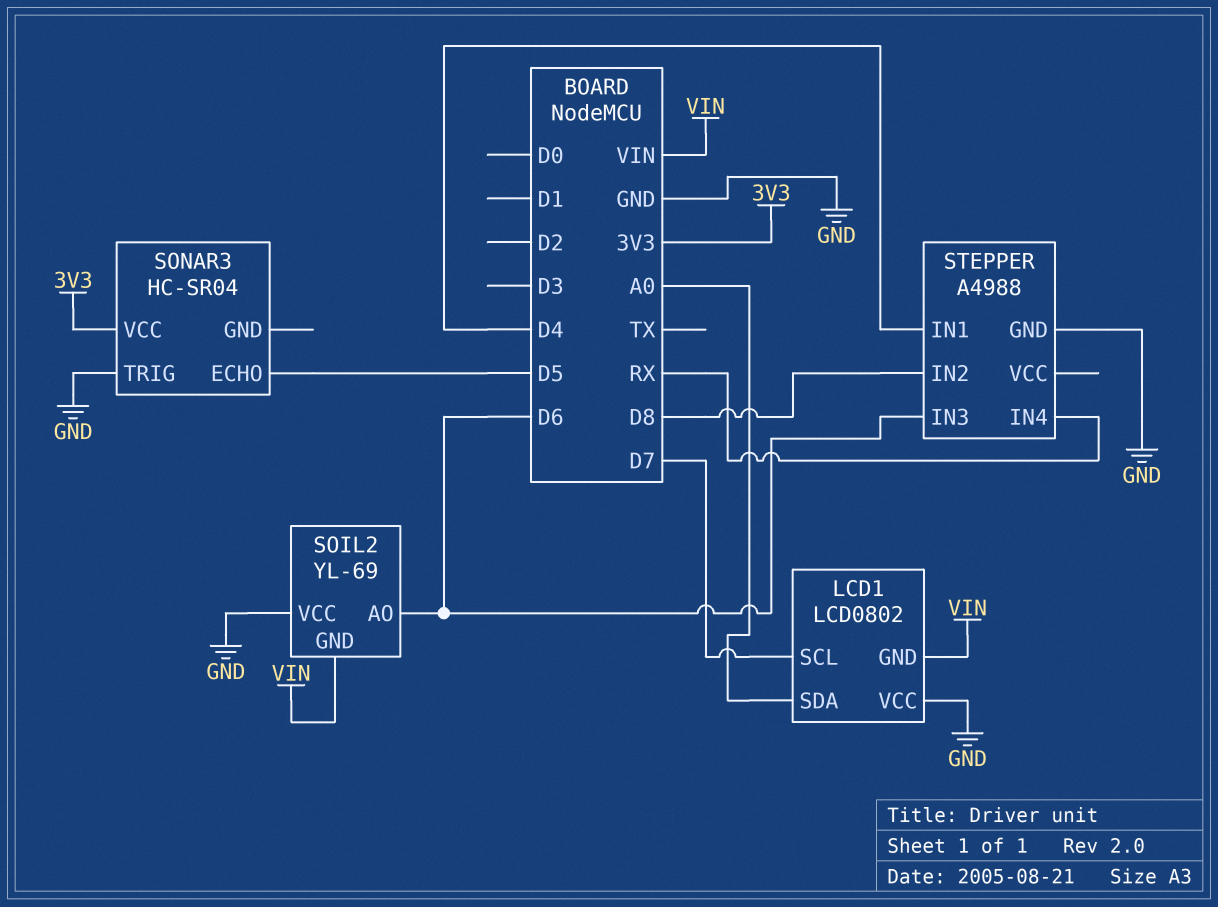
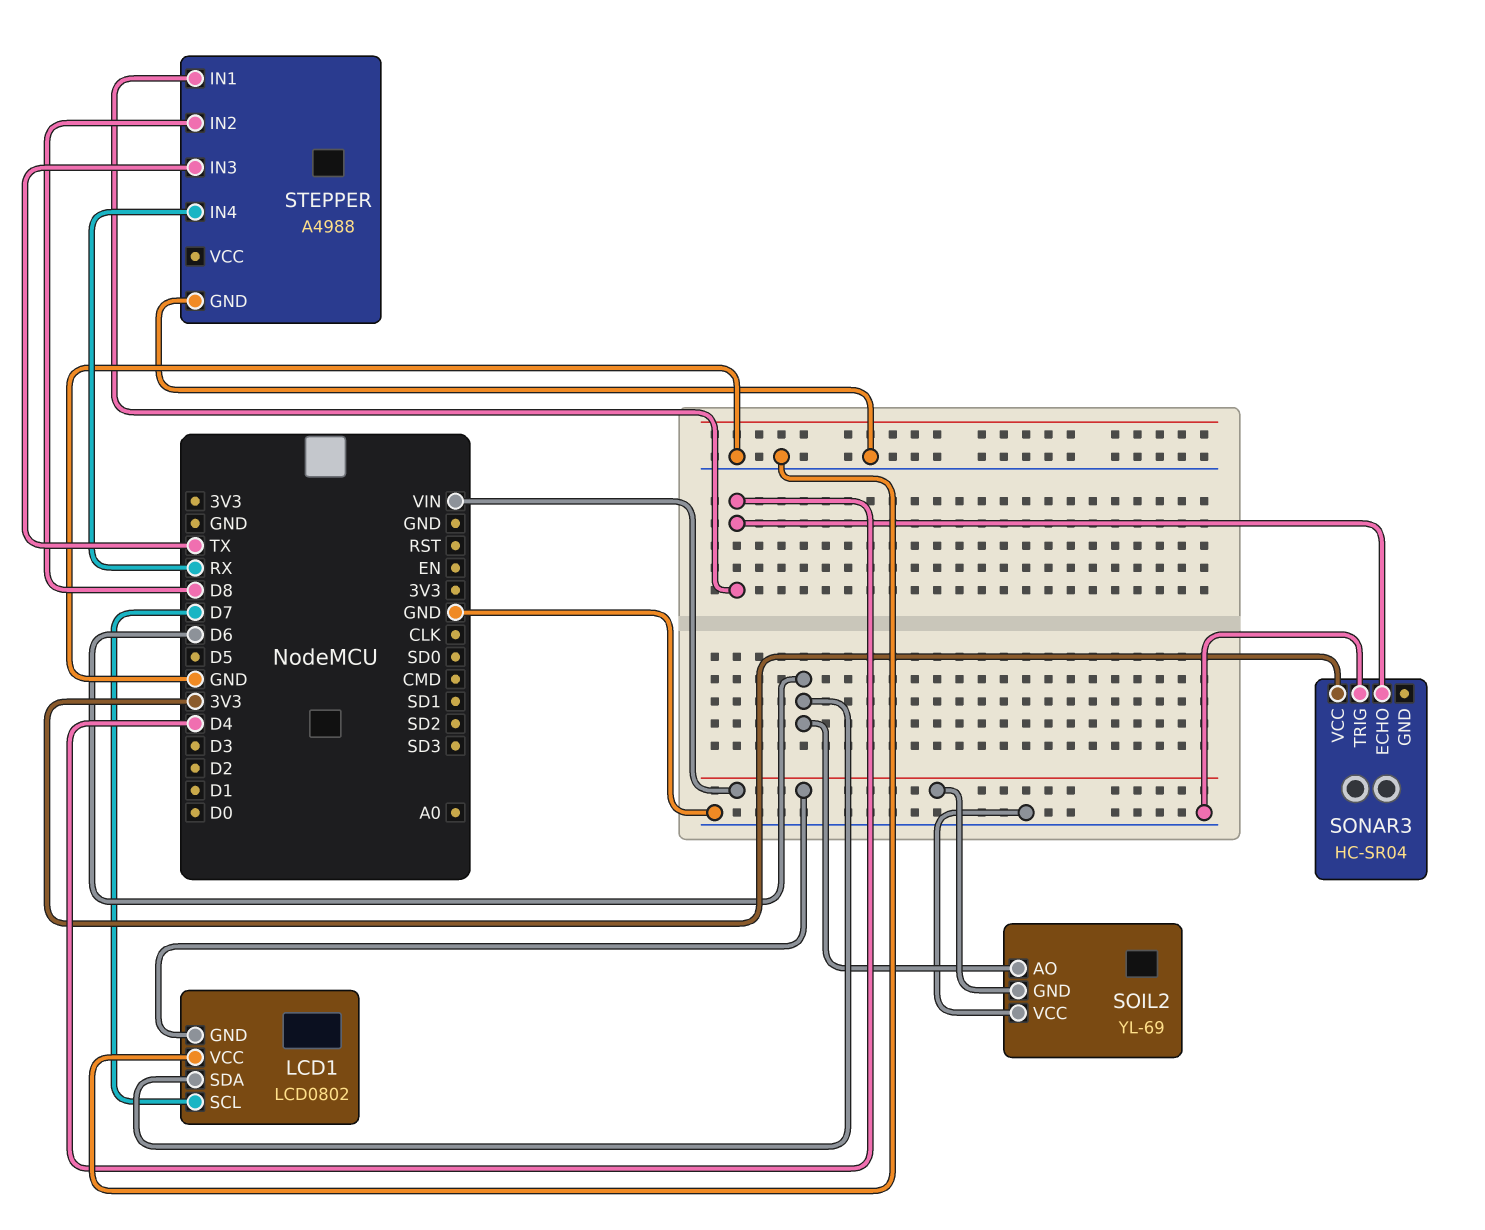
LCD1 pin SDA: A0 -> D6
SONAR3 pin ECHO: D5 -> D4
STEPPER pin IN3: D6 -> TX

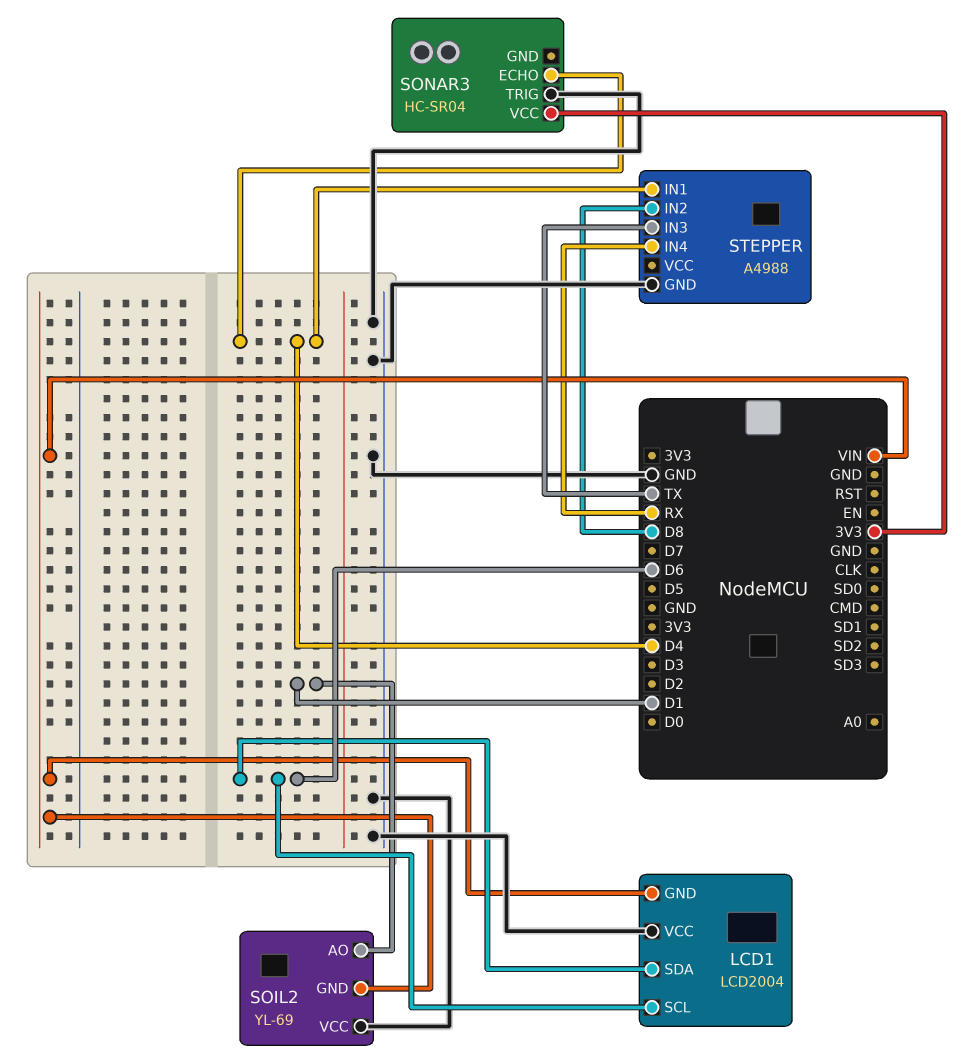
LCD1: LCD0802 -> LCD2004
LCD1 pin SCL: D7 -> D6
SOIL2 pin AO: D6 -> D1

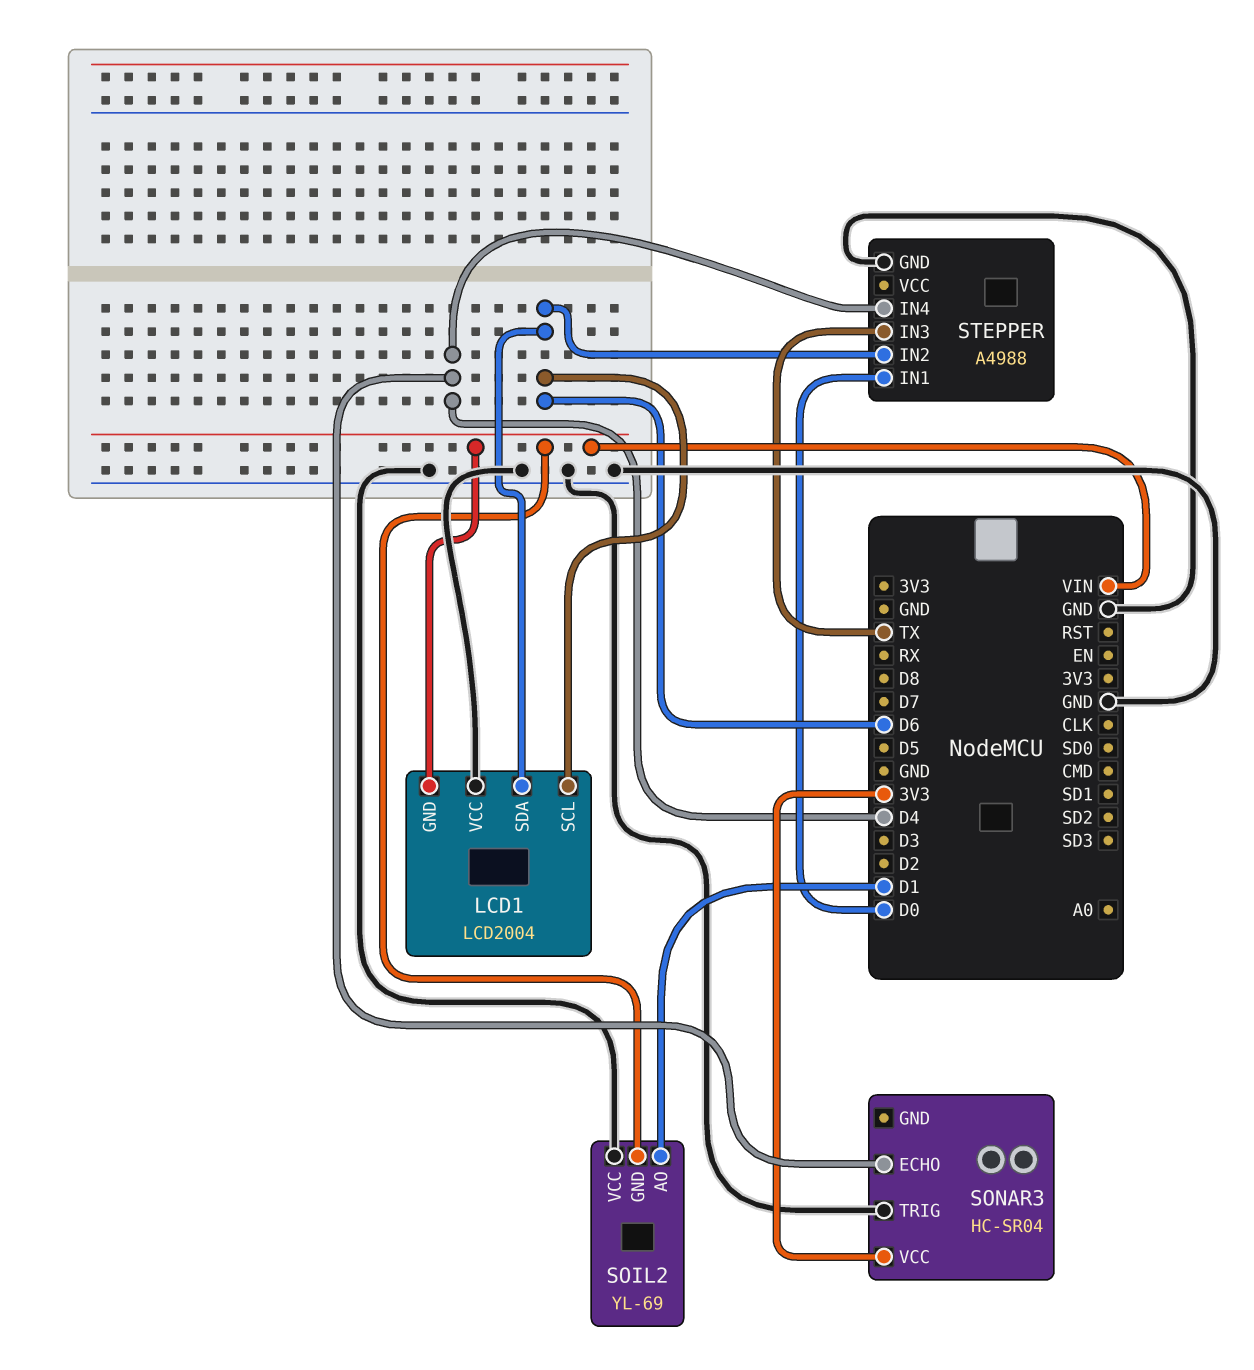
STEPPER pin IN1: D4 -> D0
STEPPER pin IN2: D8 -> D6
STEPPER pin IN4: RX -> D4

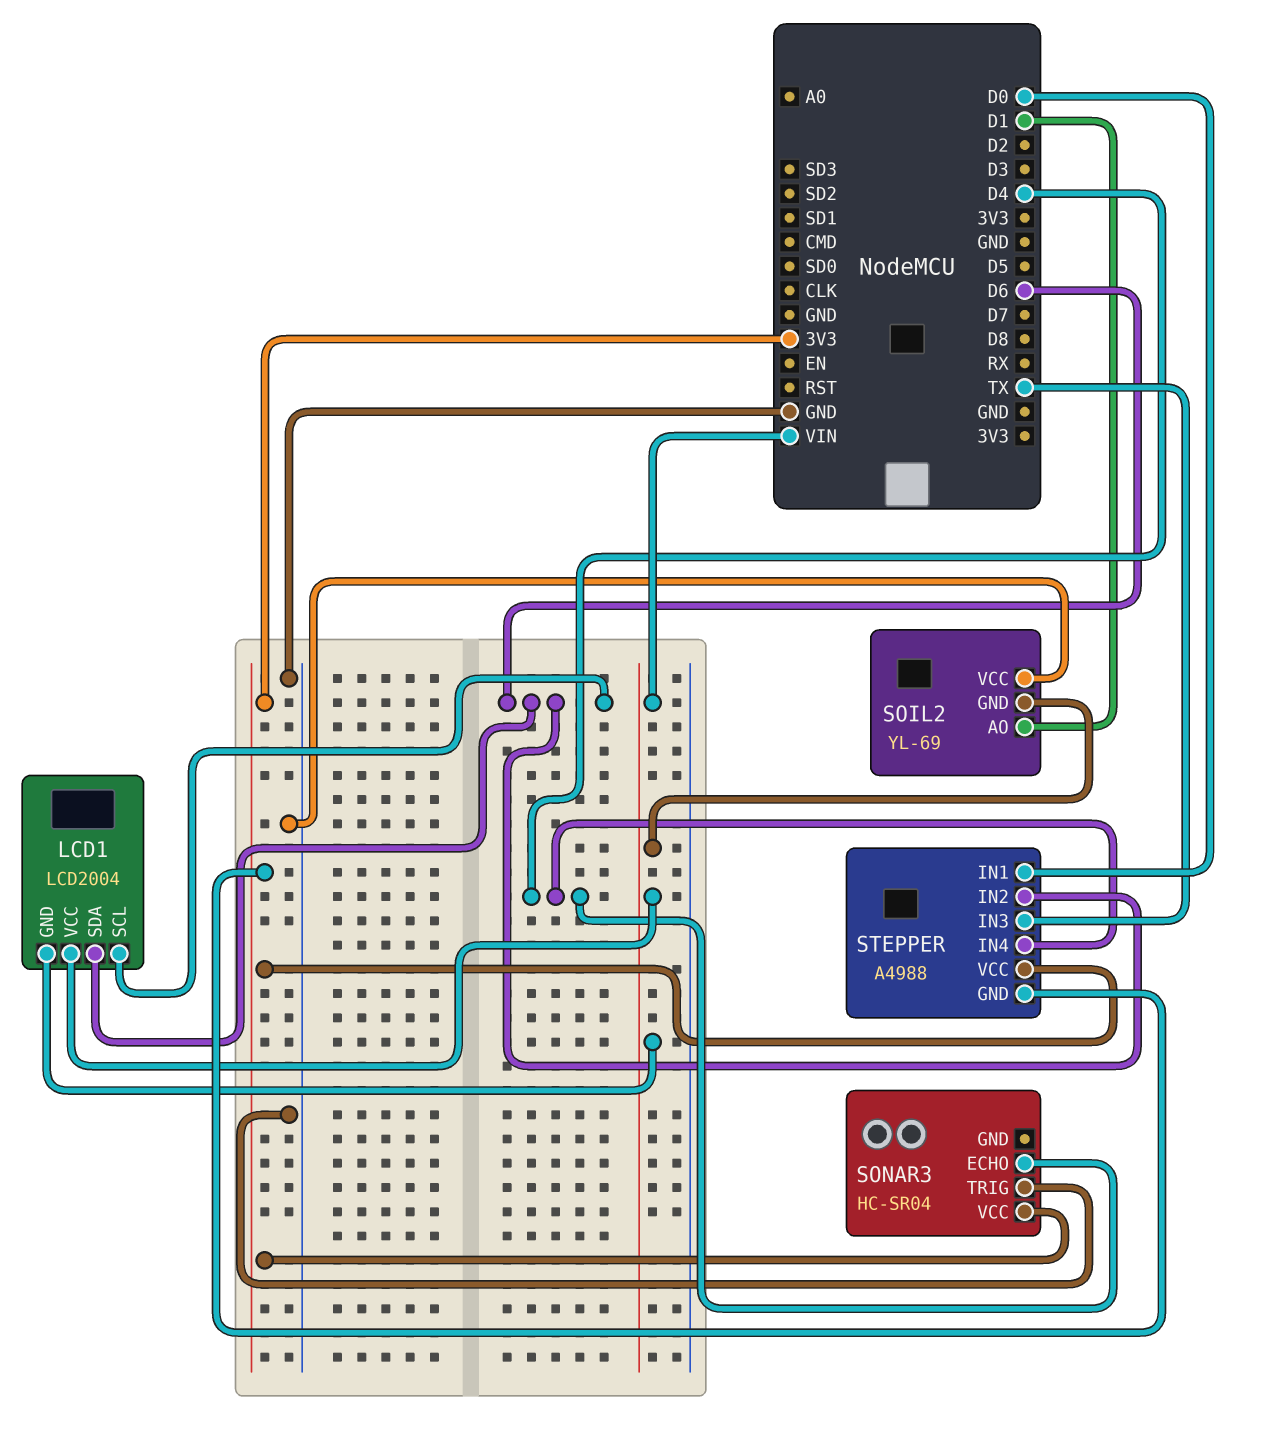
LCD1 pin VCC: GND -> VIN
STEPPER pin GND: GND -> 3V3
STEPPER pin VCC: none -> 3V3

